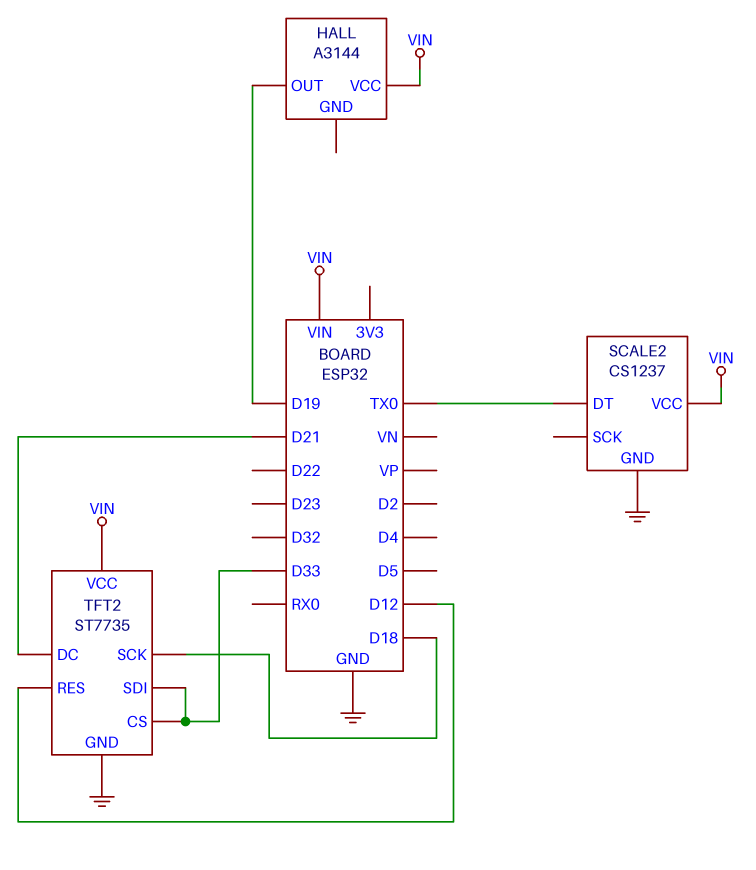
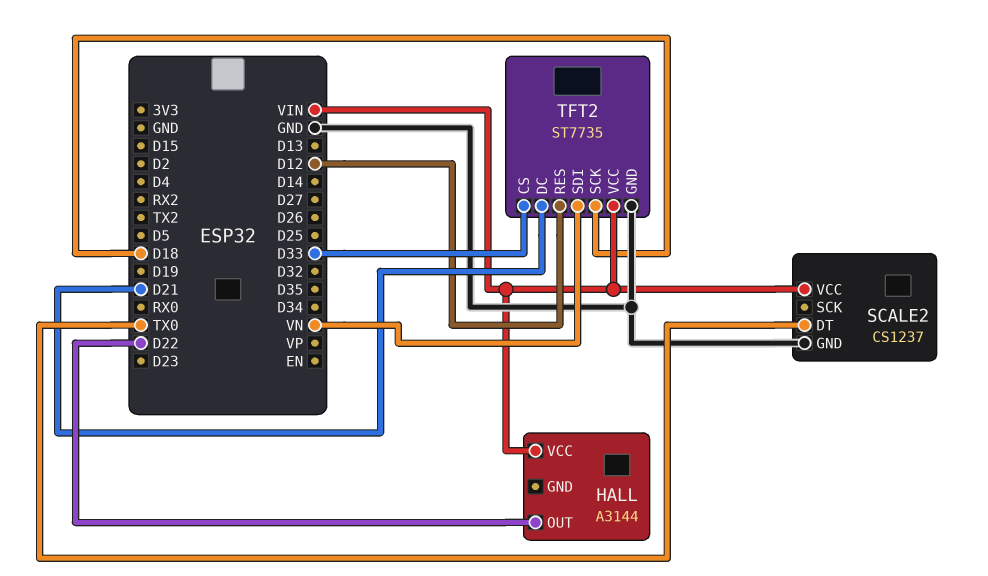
HALL pin OUT: D19 -> D22
TFT2 pin SDI: D33 -> VN

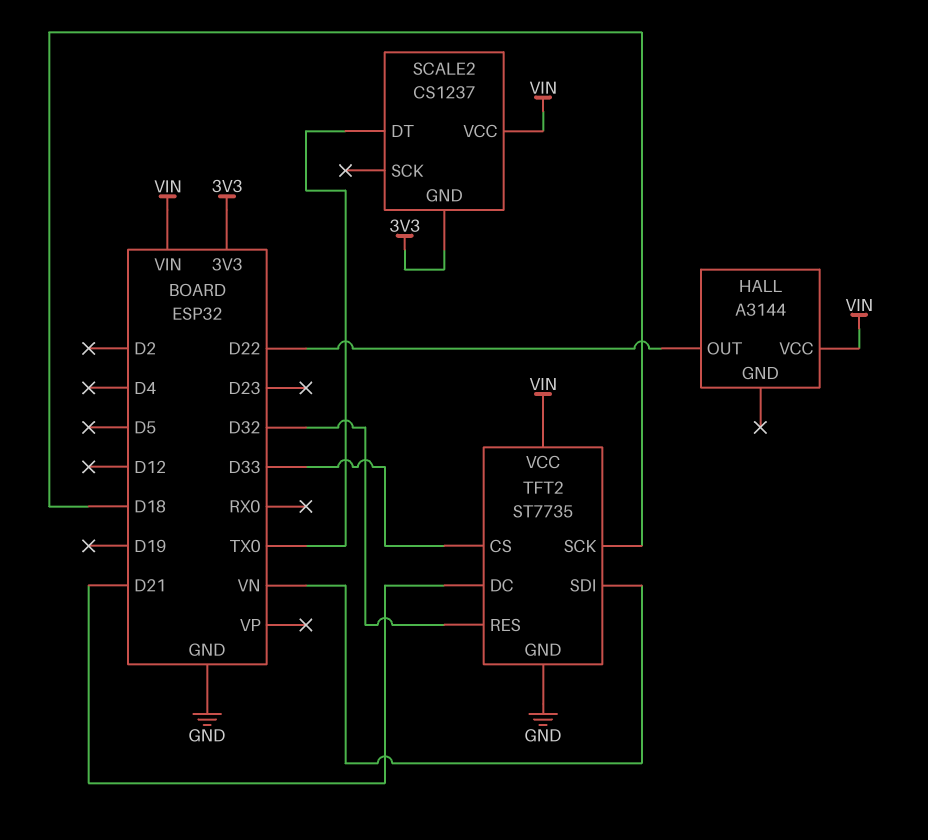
SCALE2 pin GND: GND -> 3V3
TFT2 pin RES: D12 -> D32

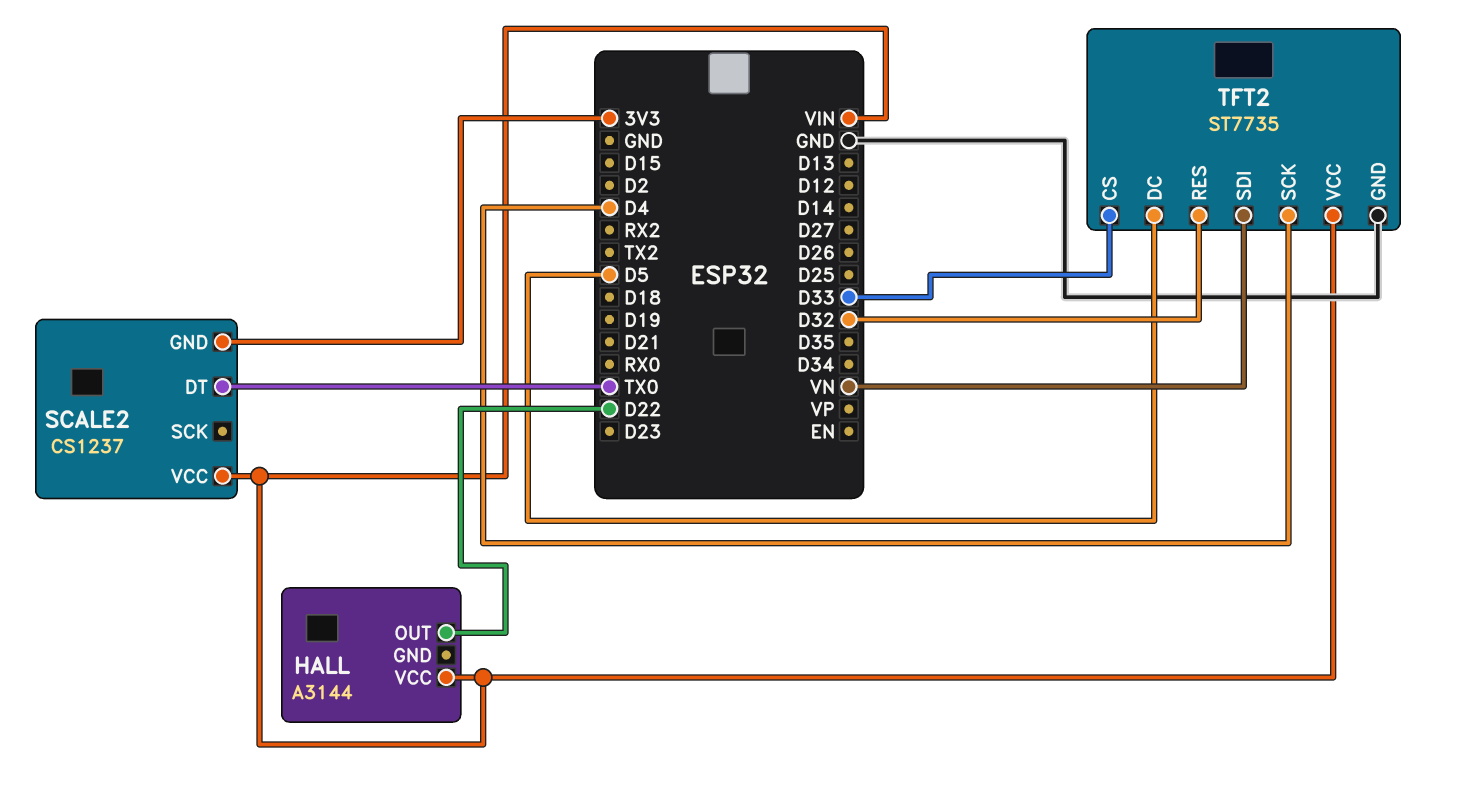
TFT2 pin DC: D21 -> D5
TFT2 pin SCK: D18 -> D4

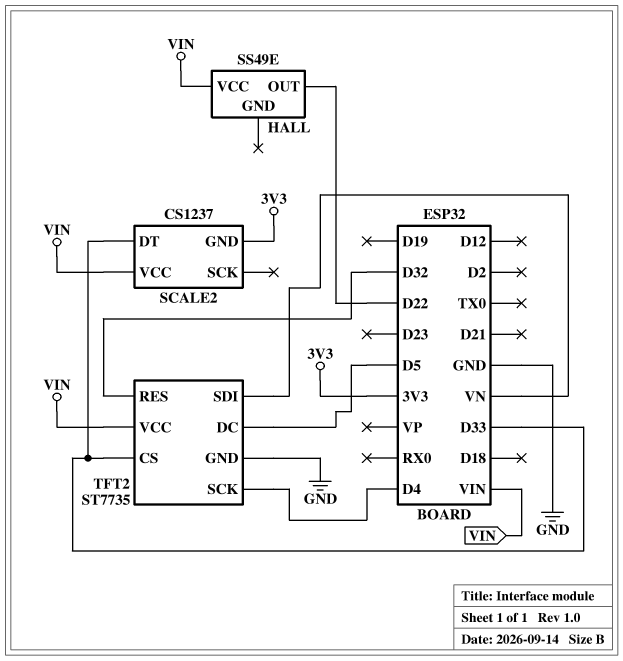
HALL: A3144 -> SS49E
SCALE2 pin DT: TX0 -> D33

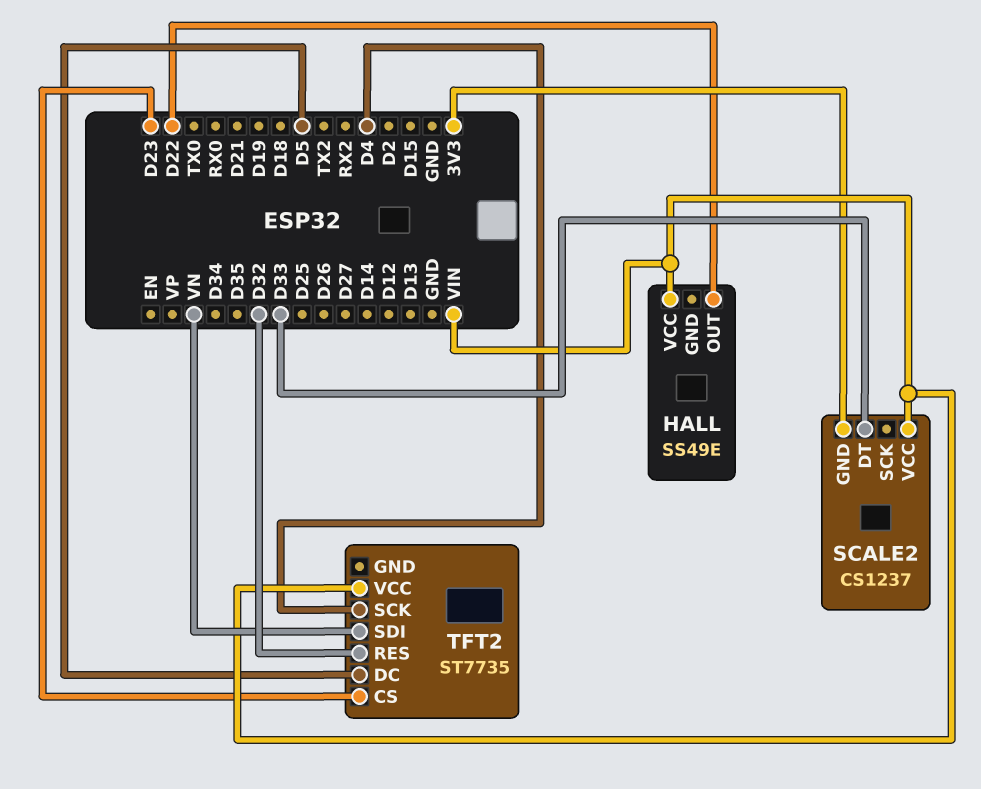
TFT2 pin CS: D33 -> D23
TFT2 pin GND: GND -> none

